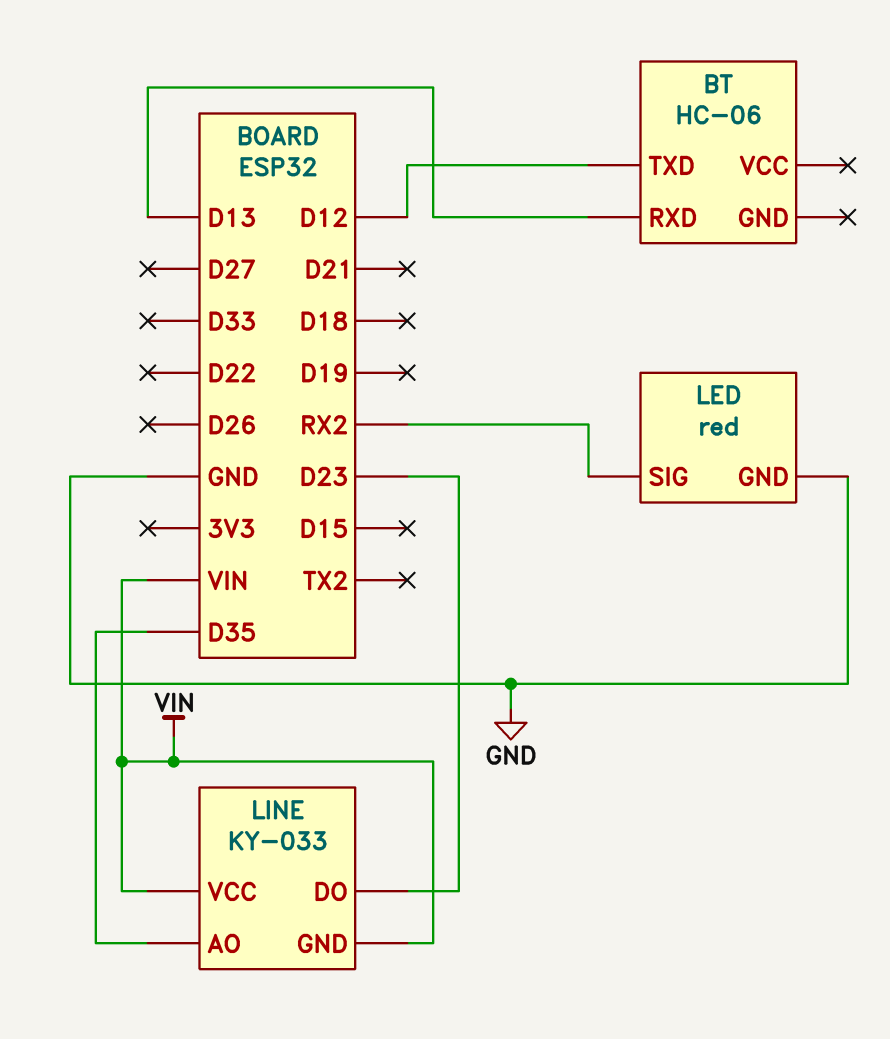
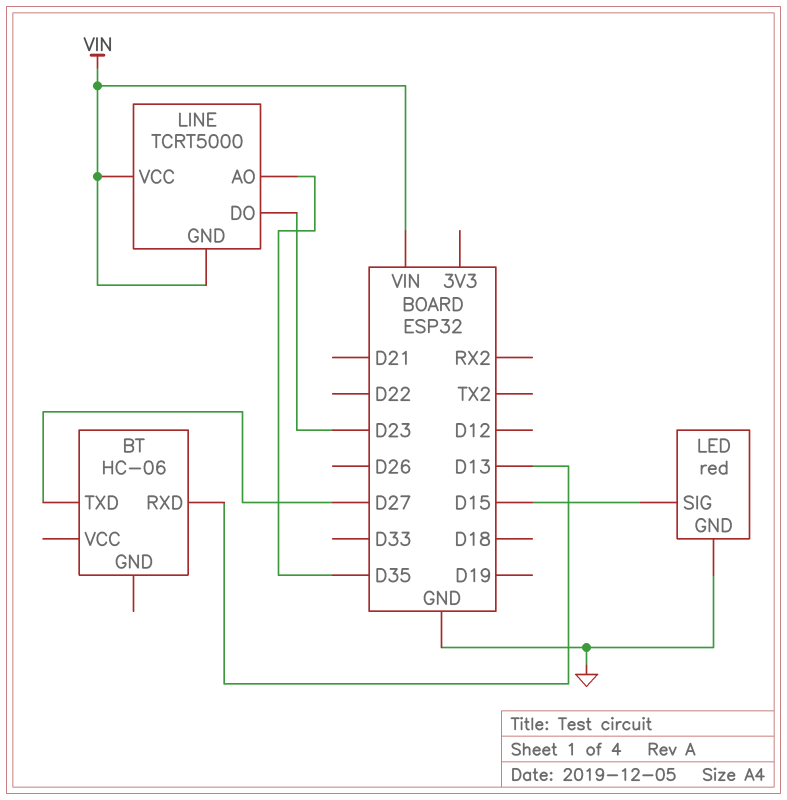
BT pin TXD: D12 -> D27
LED pin SIG: RX2 -> D15
LINE: KY-033 -> TCRT5000

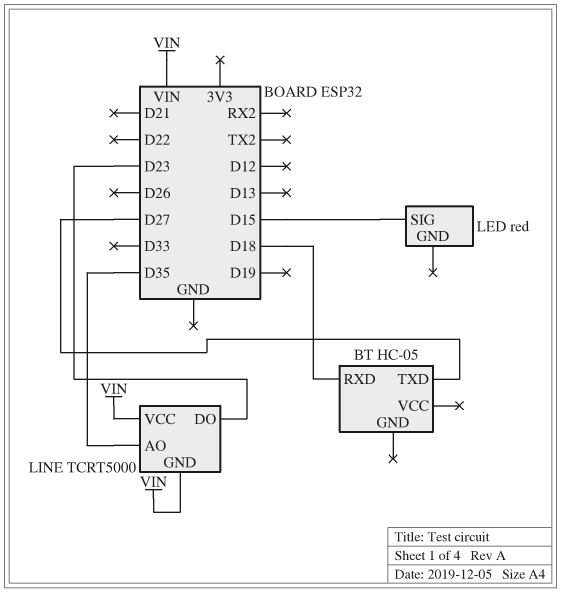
BT: HC-06 -> HC-05
BT pin RXD: D13 -> D18
LED pin GND: GND -> none

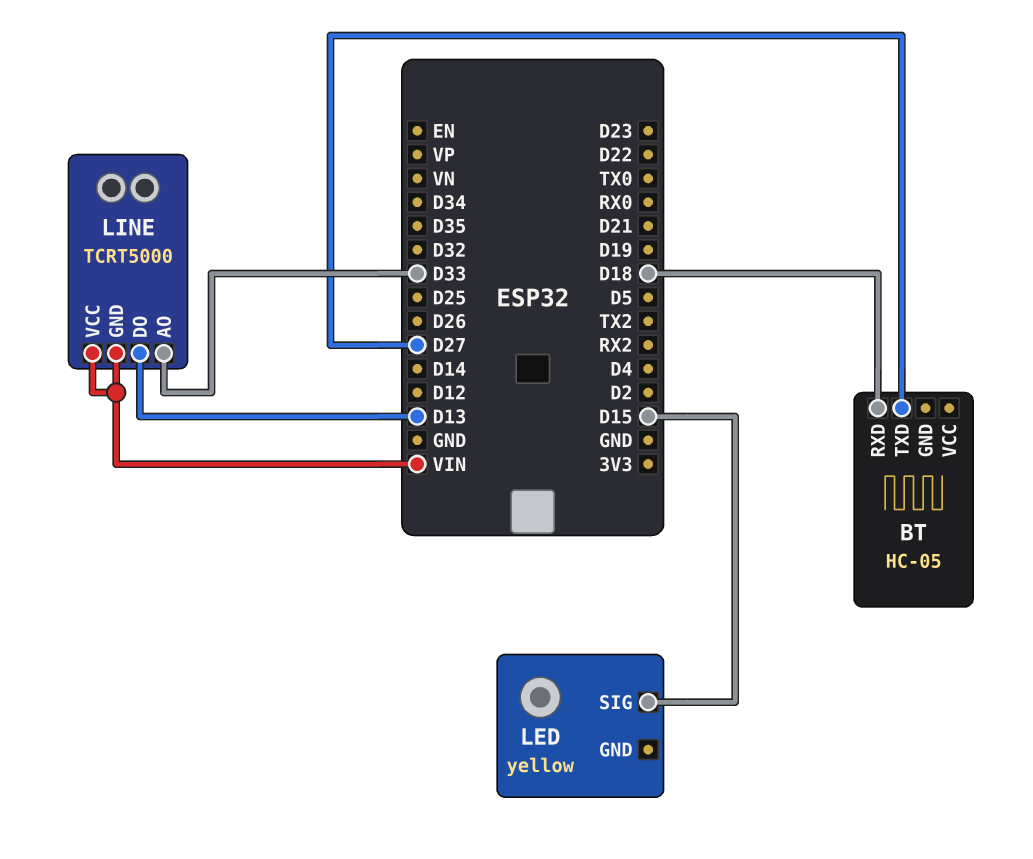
LED: red -> yellow
LINE pin AO: D35 -> D33
LINE pin DO: D23 -> D13

